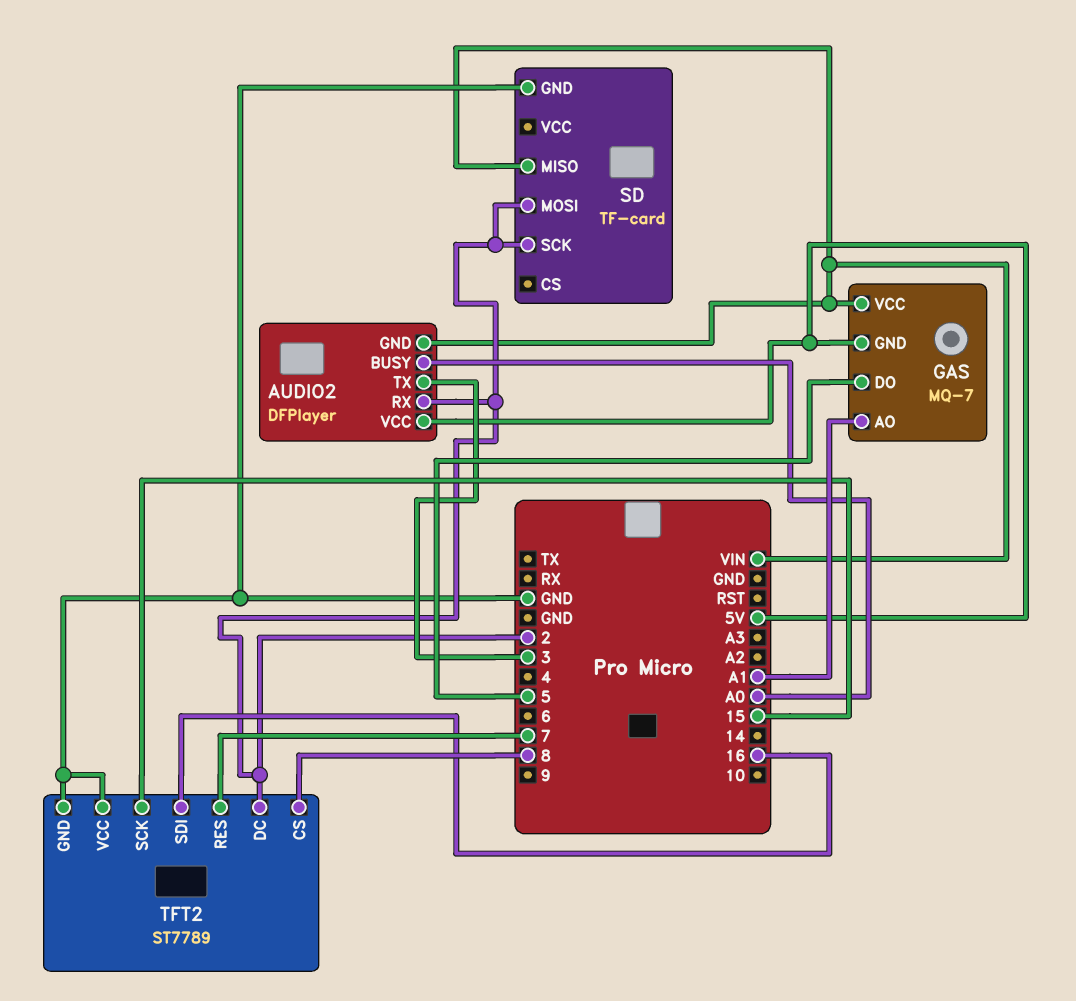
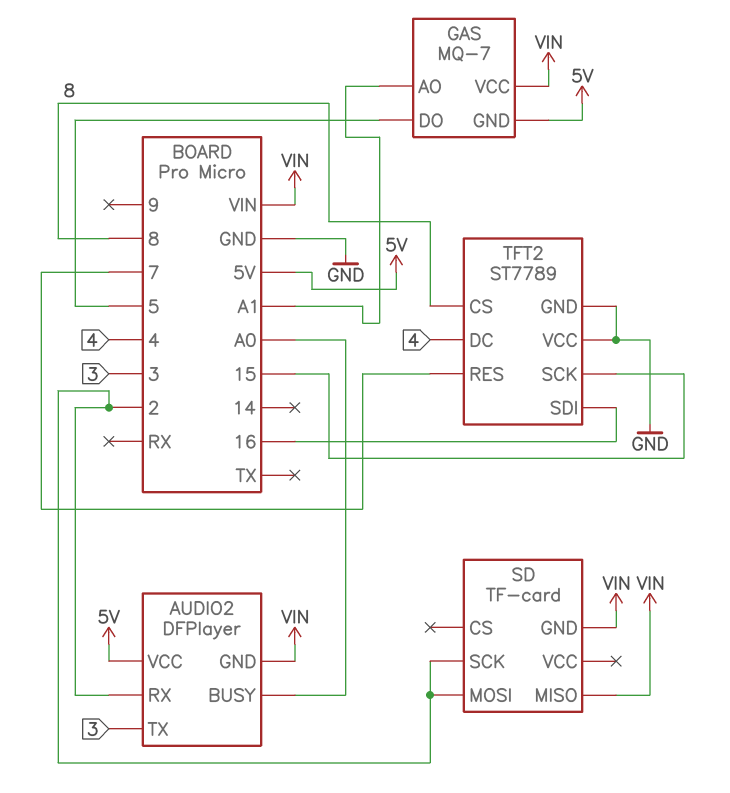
SD pin GND: GND -> VIN
TFT2 pin DC: 2 -> 4

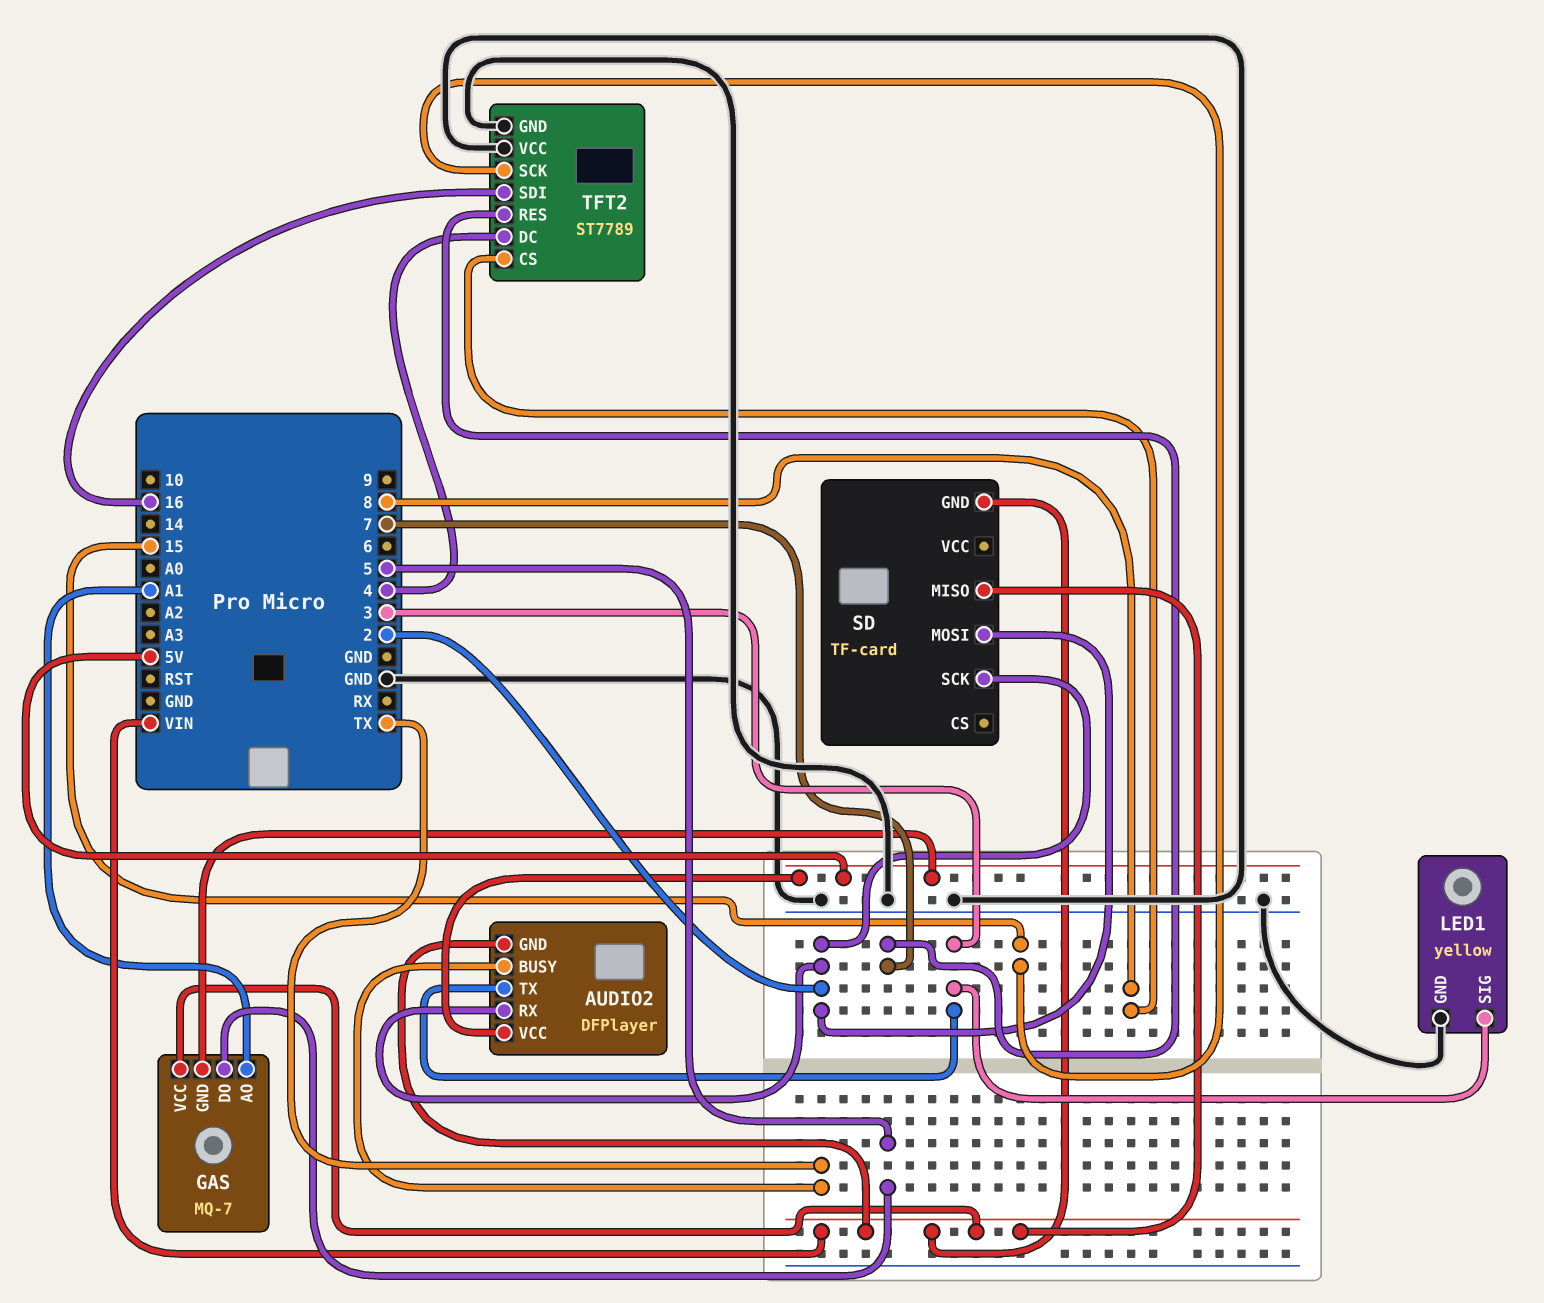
AUDIO2 pin BUSY: A0 -> TX
LED1: none -> yellow
LED1 pin GND: none -> GND
LED1 pin SIG: none -> 3

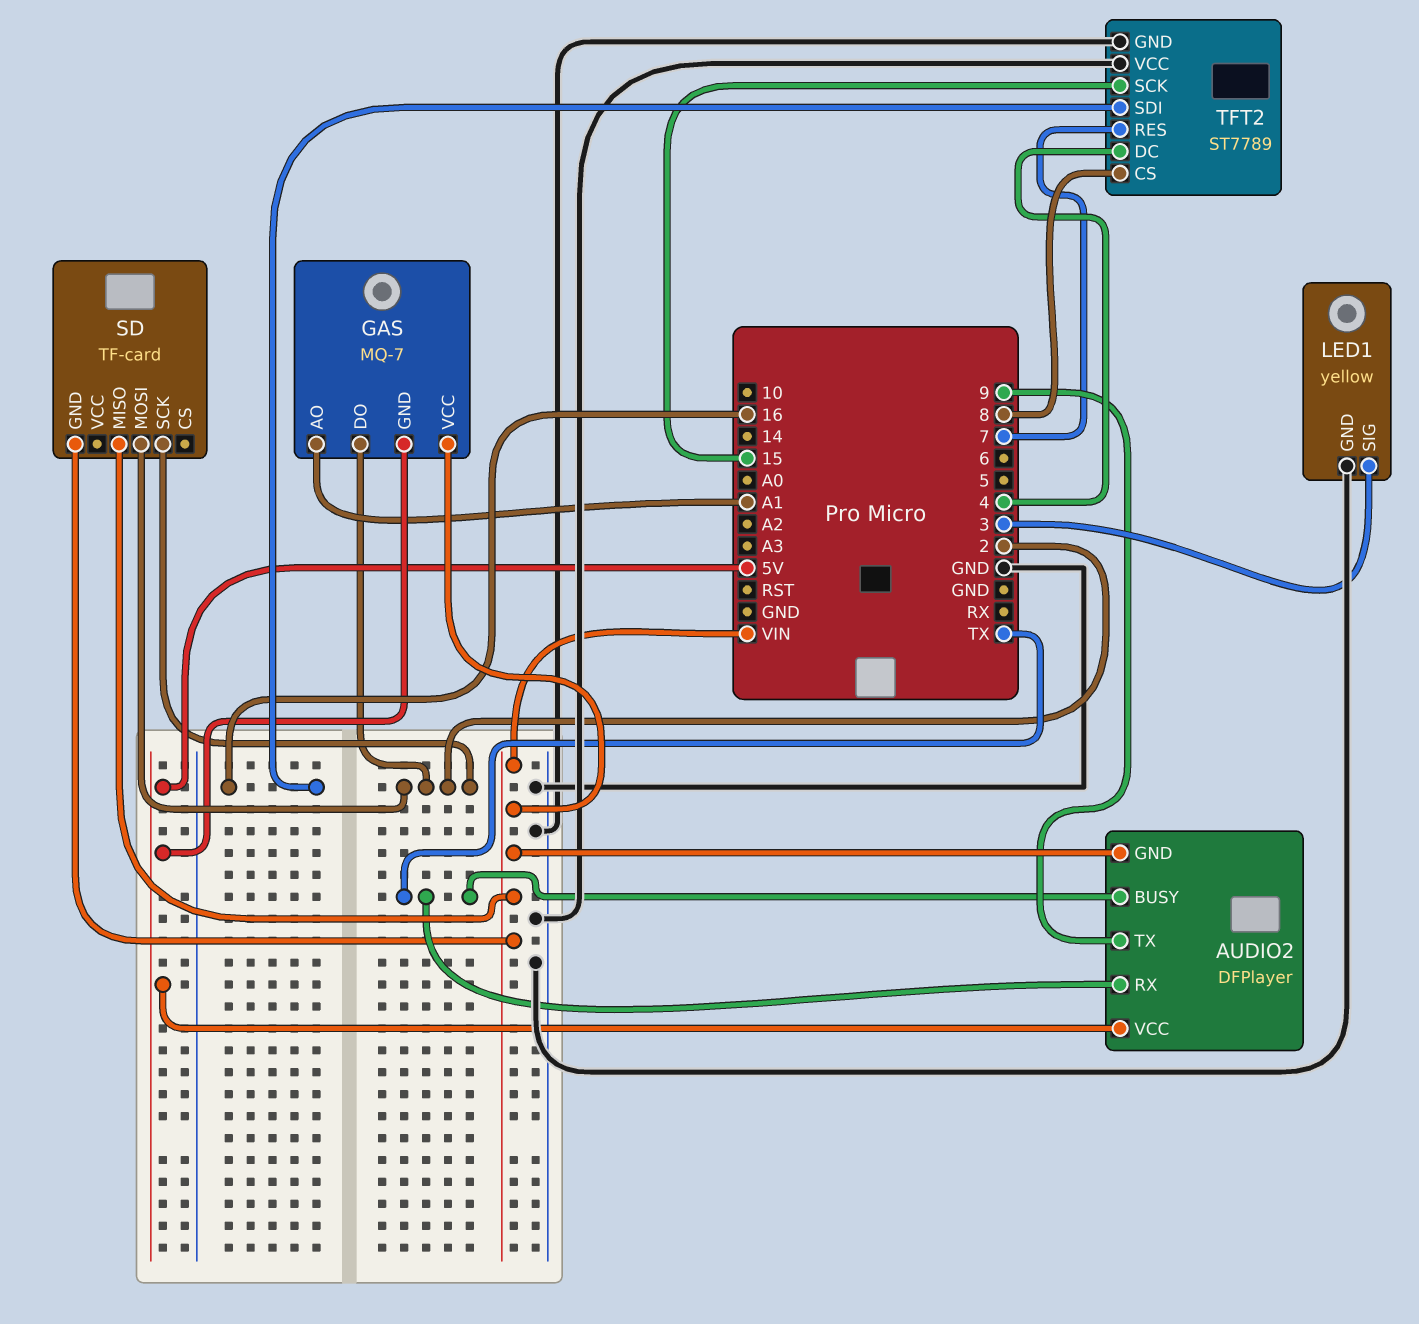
AUDIO2 pin RX: 2 -> TX
AUDIO2 pin TX: 3 -> 9
GAS pin DO: 5 -> 2

